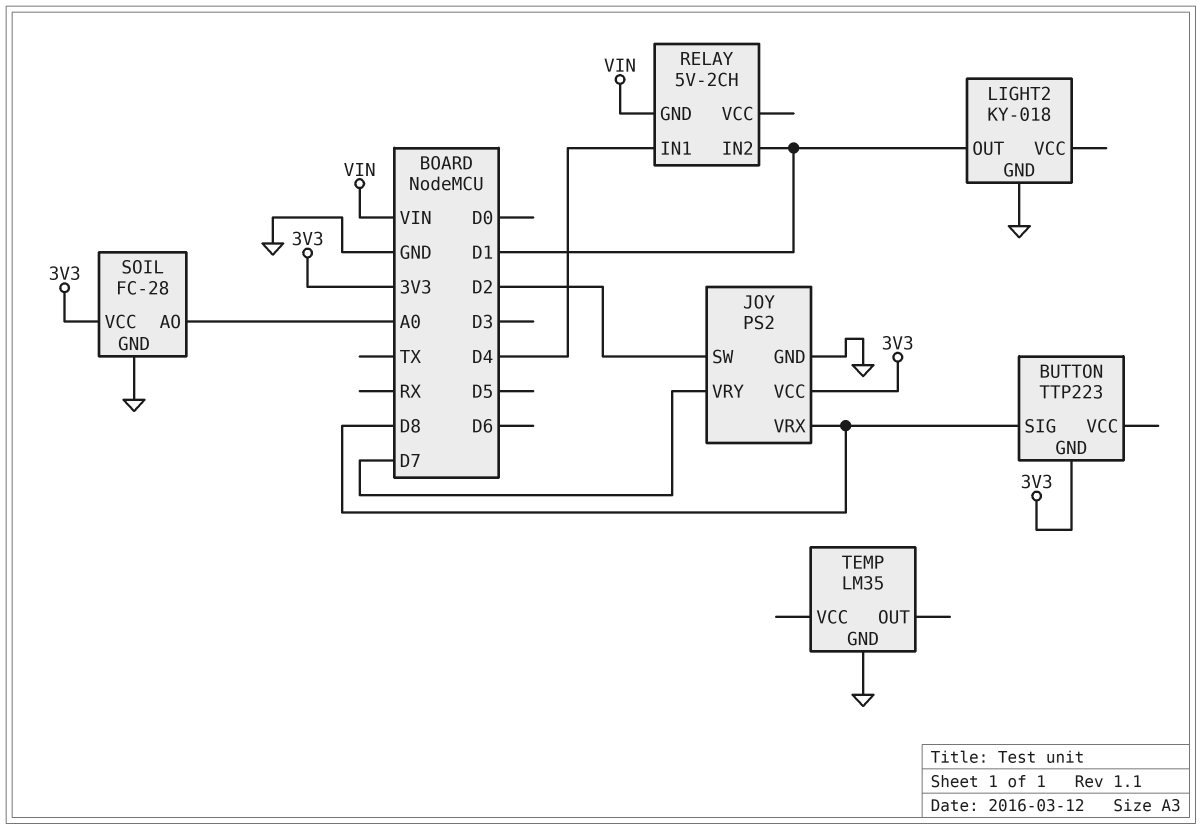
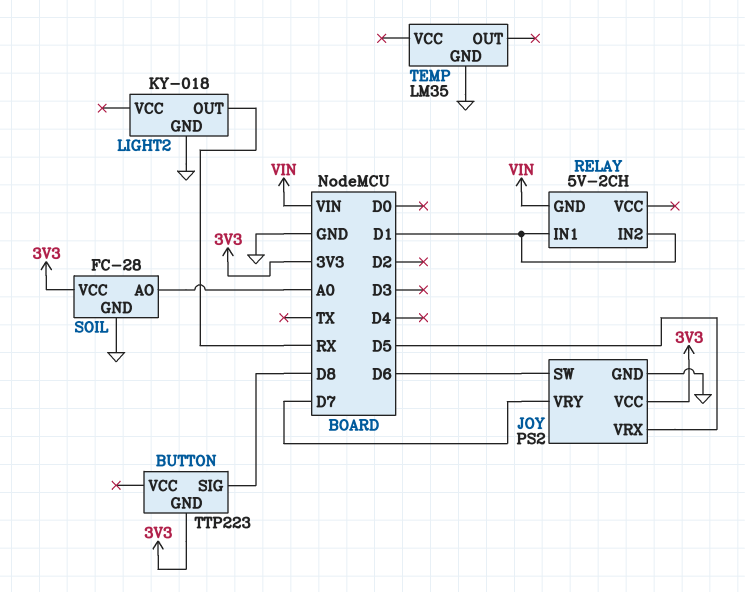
JOY pin SW: D2 -> D6
JOY pin VRX: D8 -> D5
LIGHT2 pin OUT: D1 -> RX
RELAY pin IN1: D4 -> D1

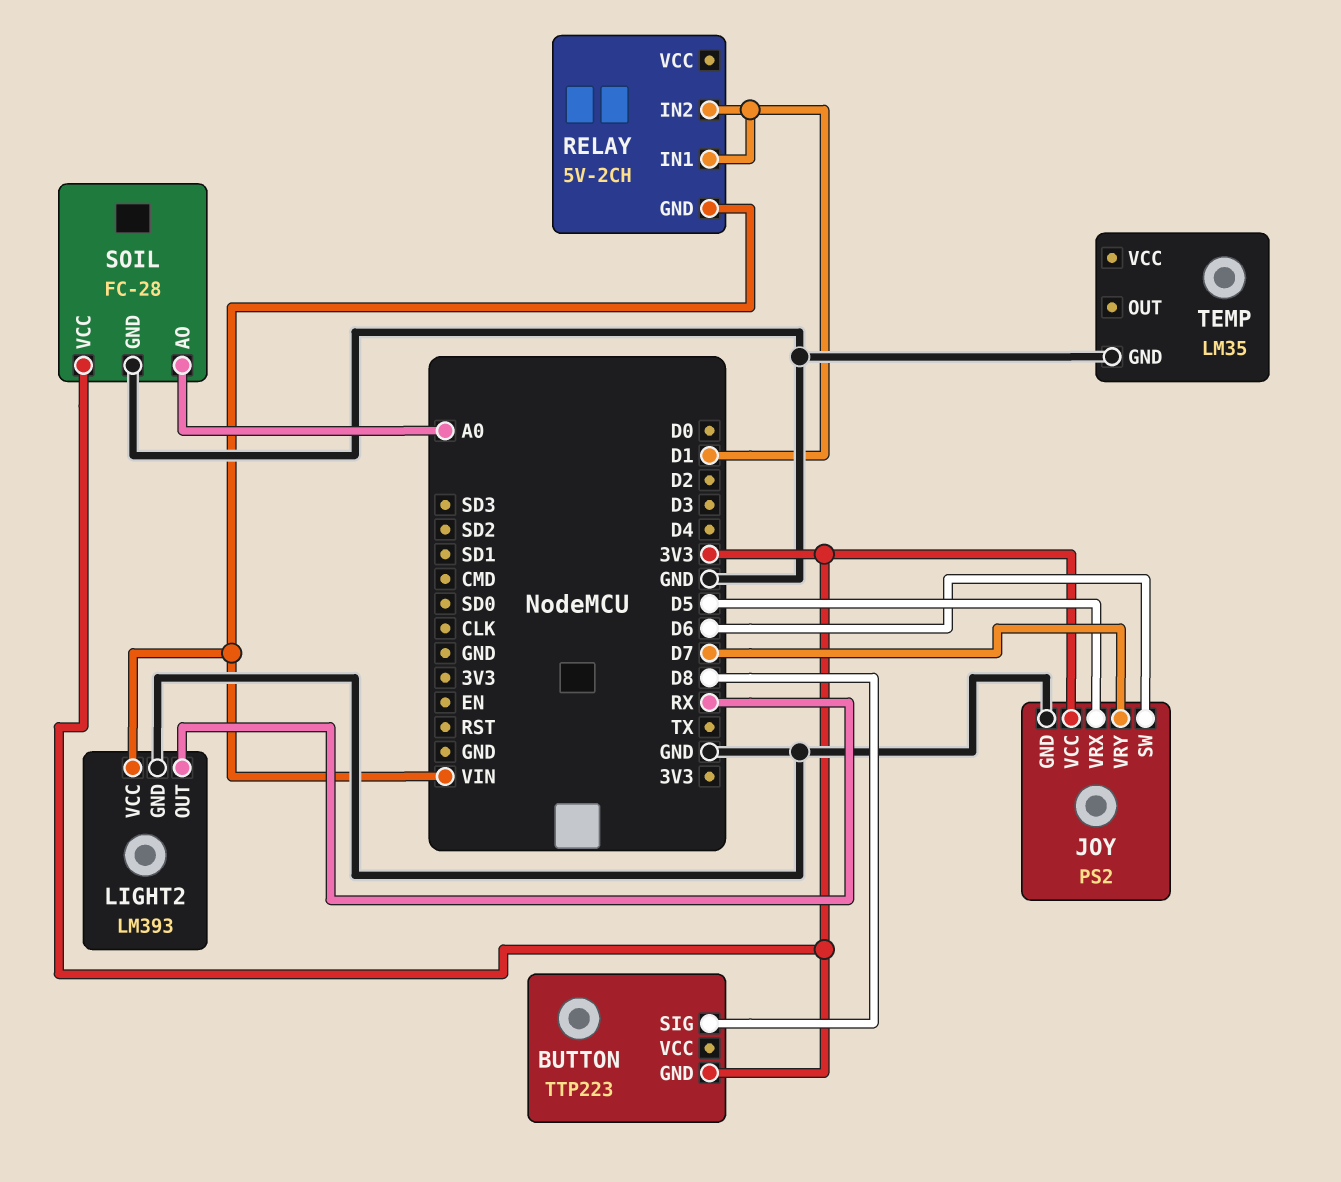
LIGHT2: KY-018 -> LM393
LIGHT2 pin VCC: none -> VIN

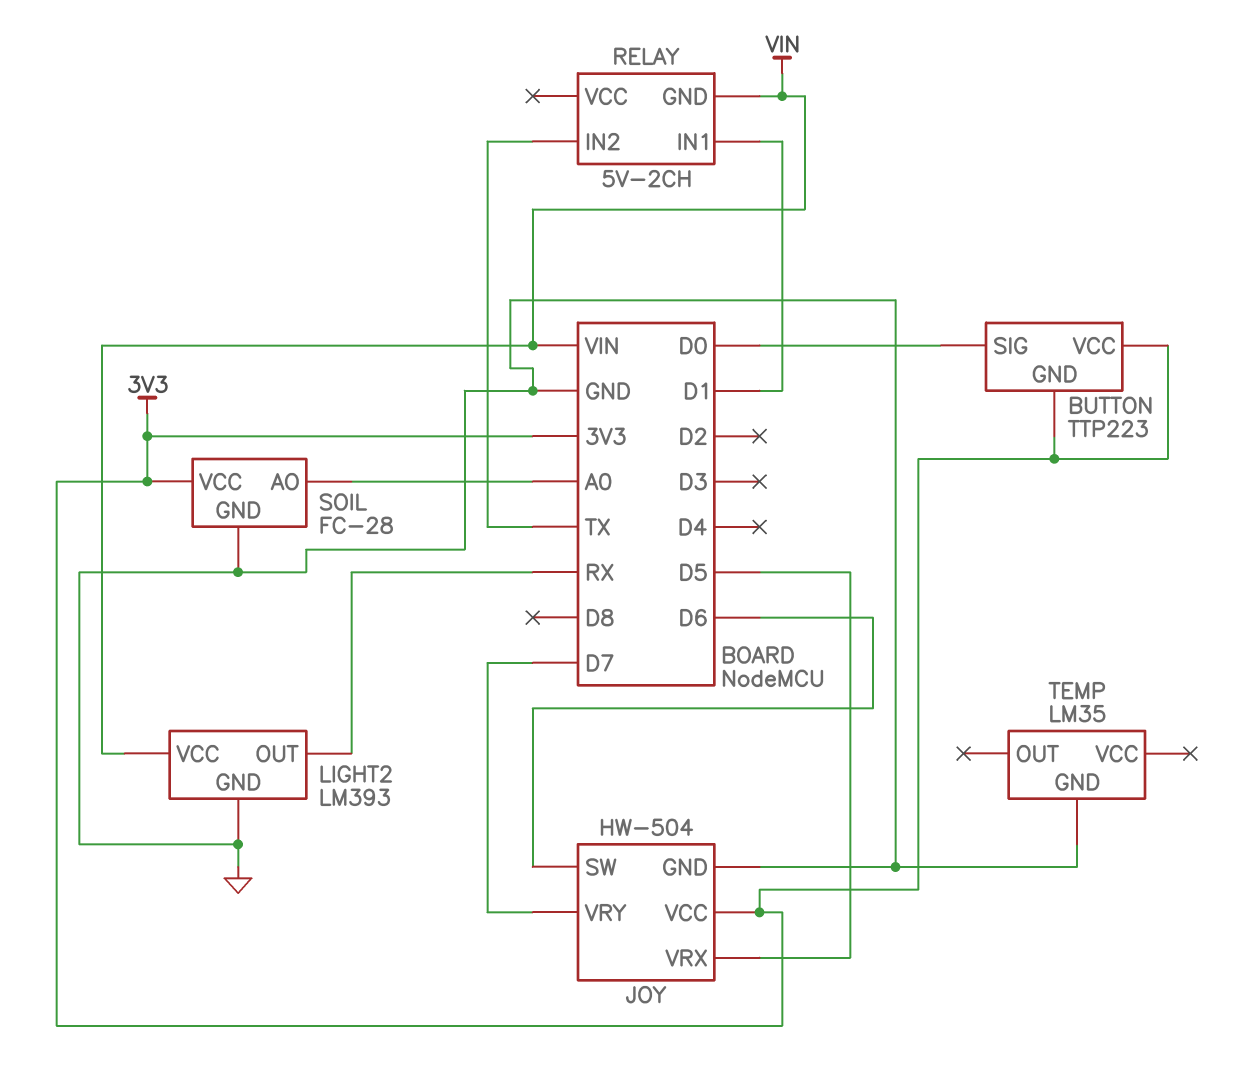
BUTTON pin SIG: D8 -> D0
BUTTON pin VCC: none -> 3V3
JOY: PS2 -> HW-504
RELAY pin IN2: D1 -> TX

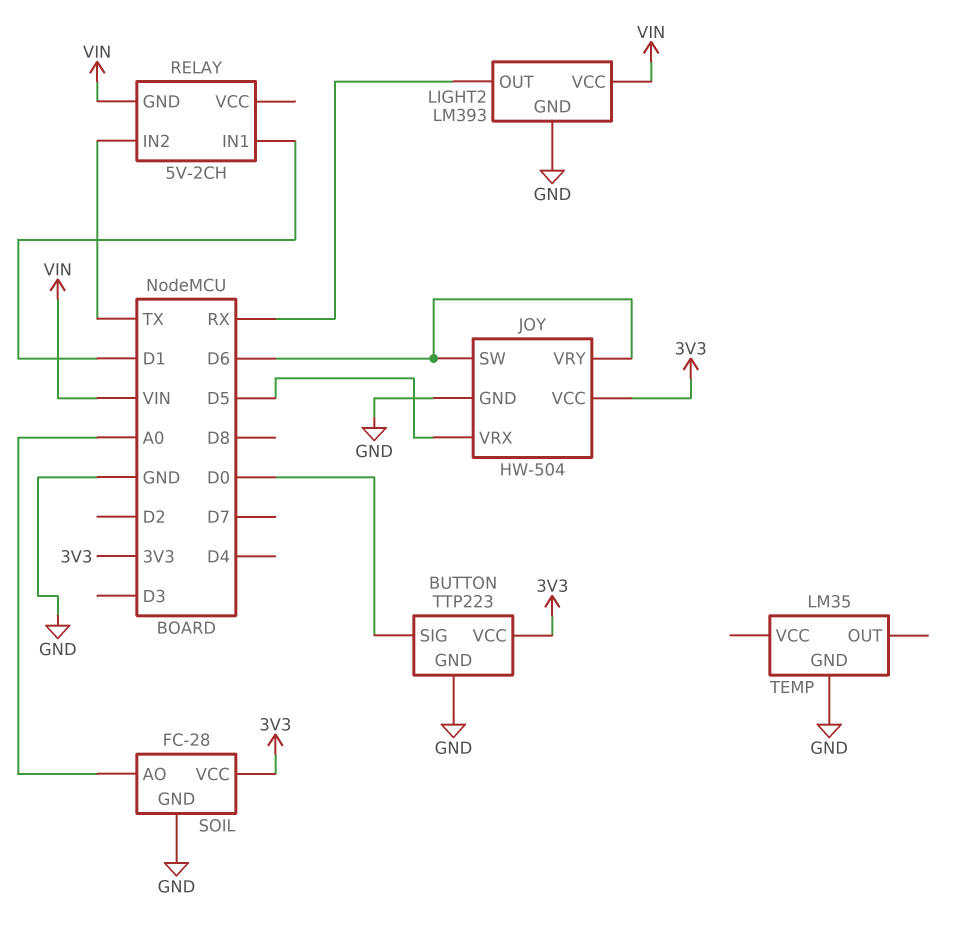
BUTTON pin GND: 3V3 -> GND
JOY pin VRY: D7 -> D6

